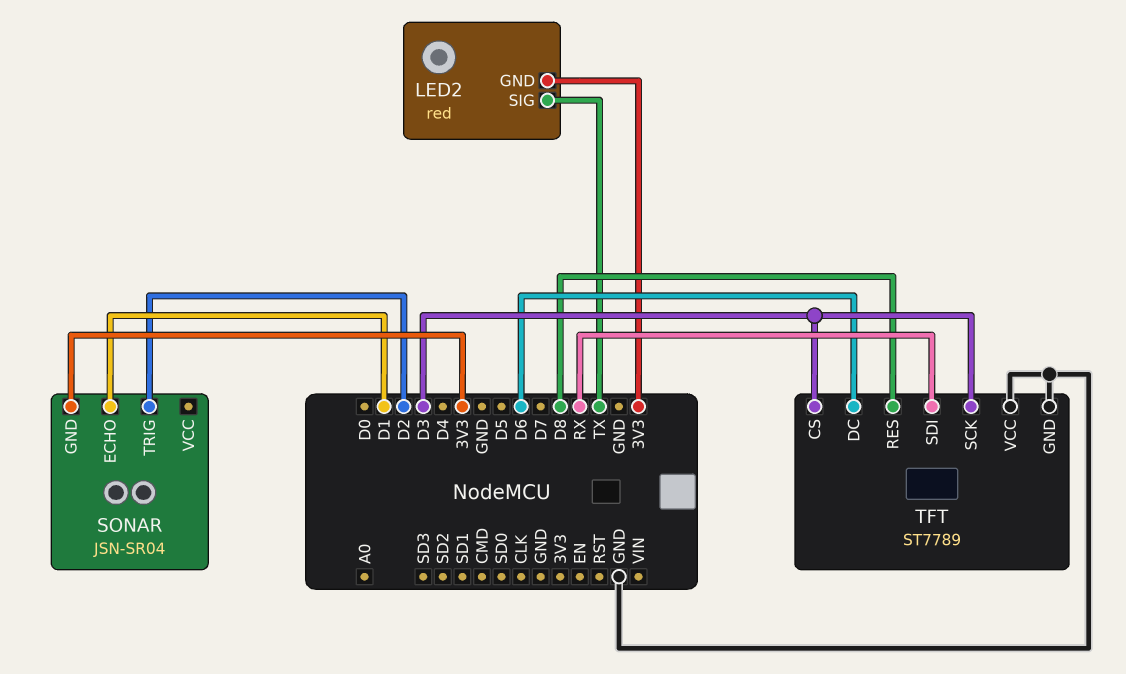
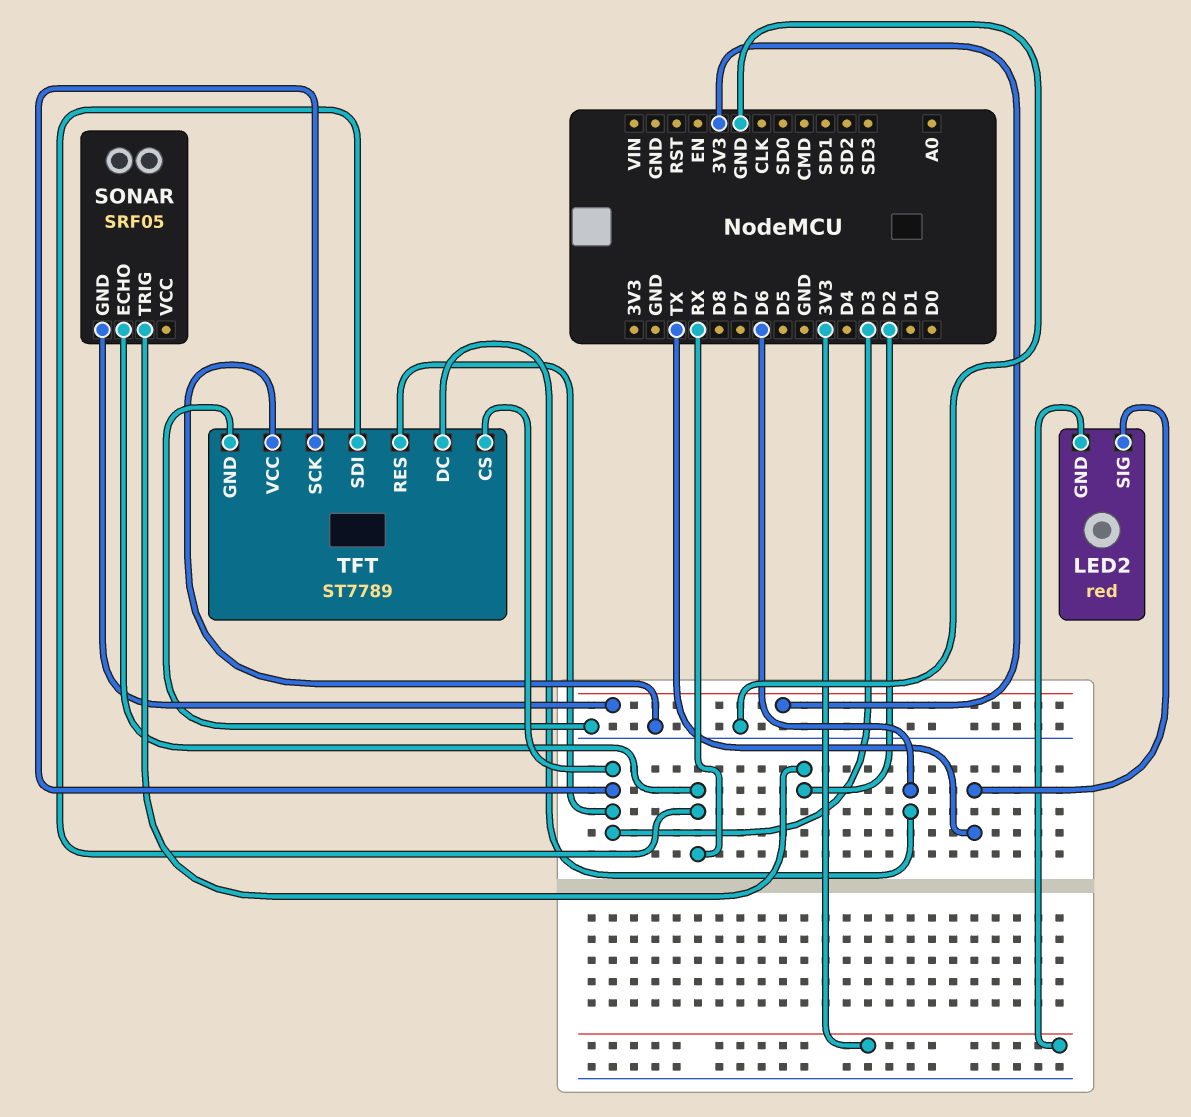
SONAR: JSN-SR04 -> SRF05
SONAR pin ECHO: D1 -> RX
TFT pin RES: D8 -> D3

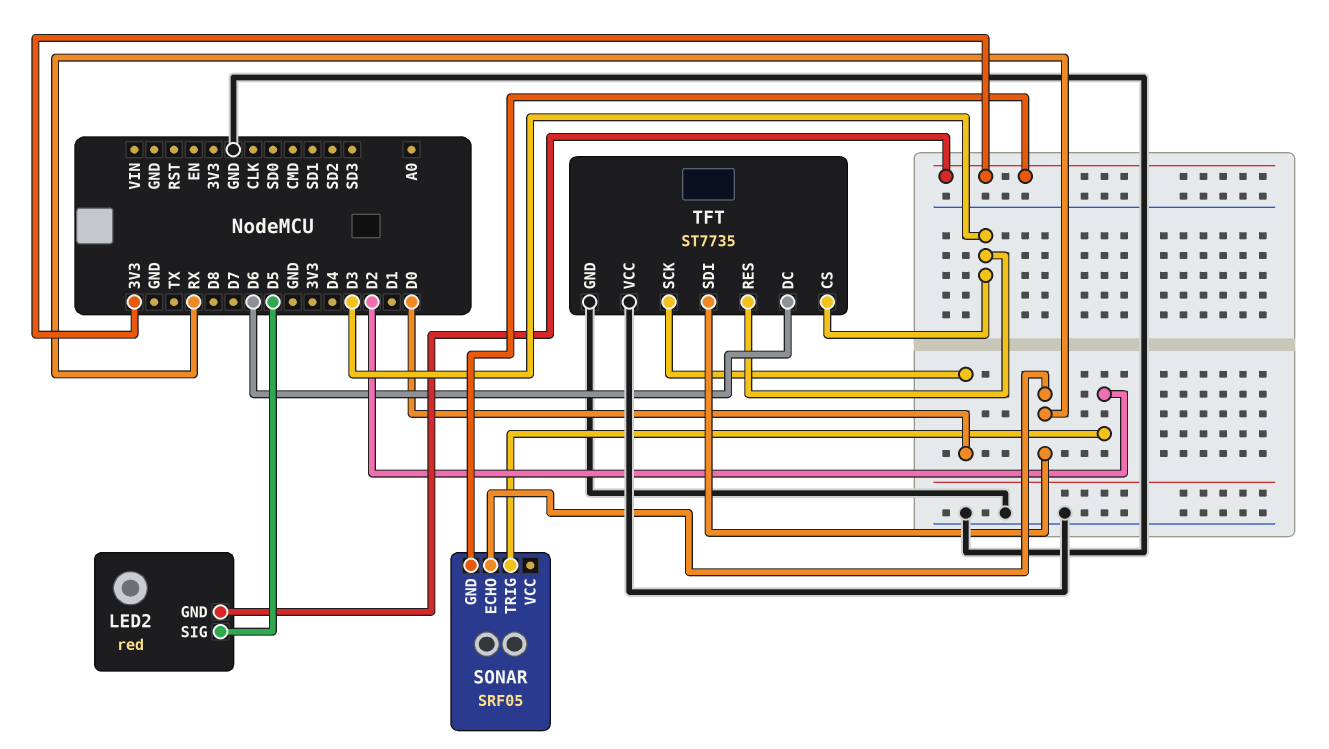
LED2 pin SIG: TX -> D5
TFT: ST7789 -> ST7735
TFT pin SCK: D3 -> D0

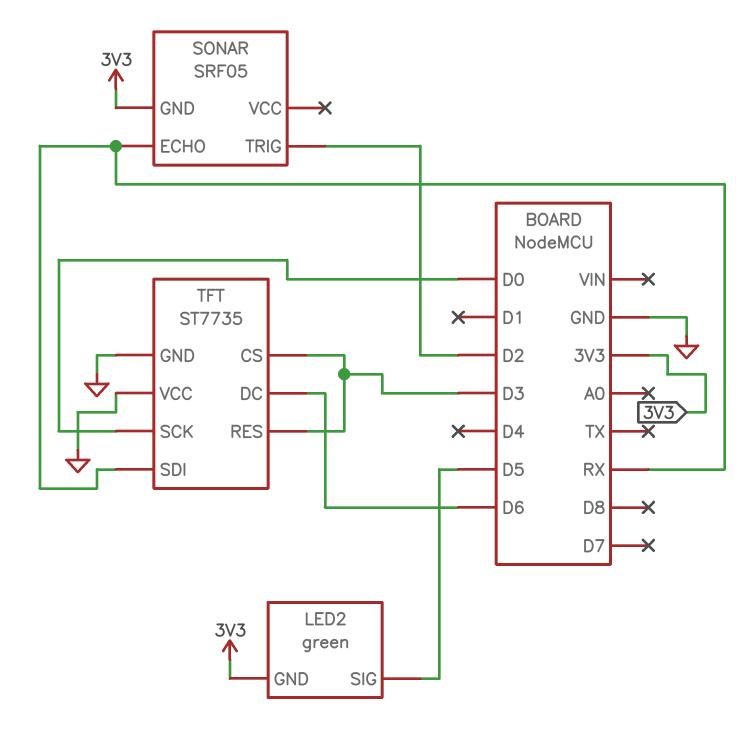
LED2: red -> green

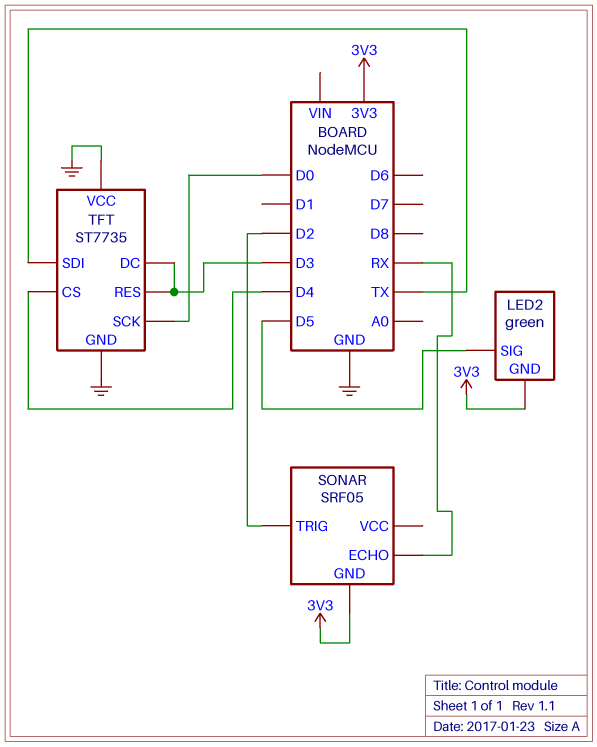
TFT pin CS: D3 -> D4
TFT pin DC: D6 -> D3
TFT pin SDI: RX -> TX

